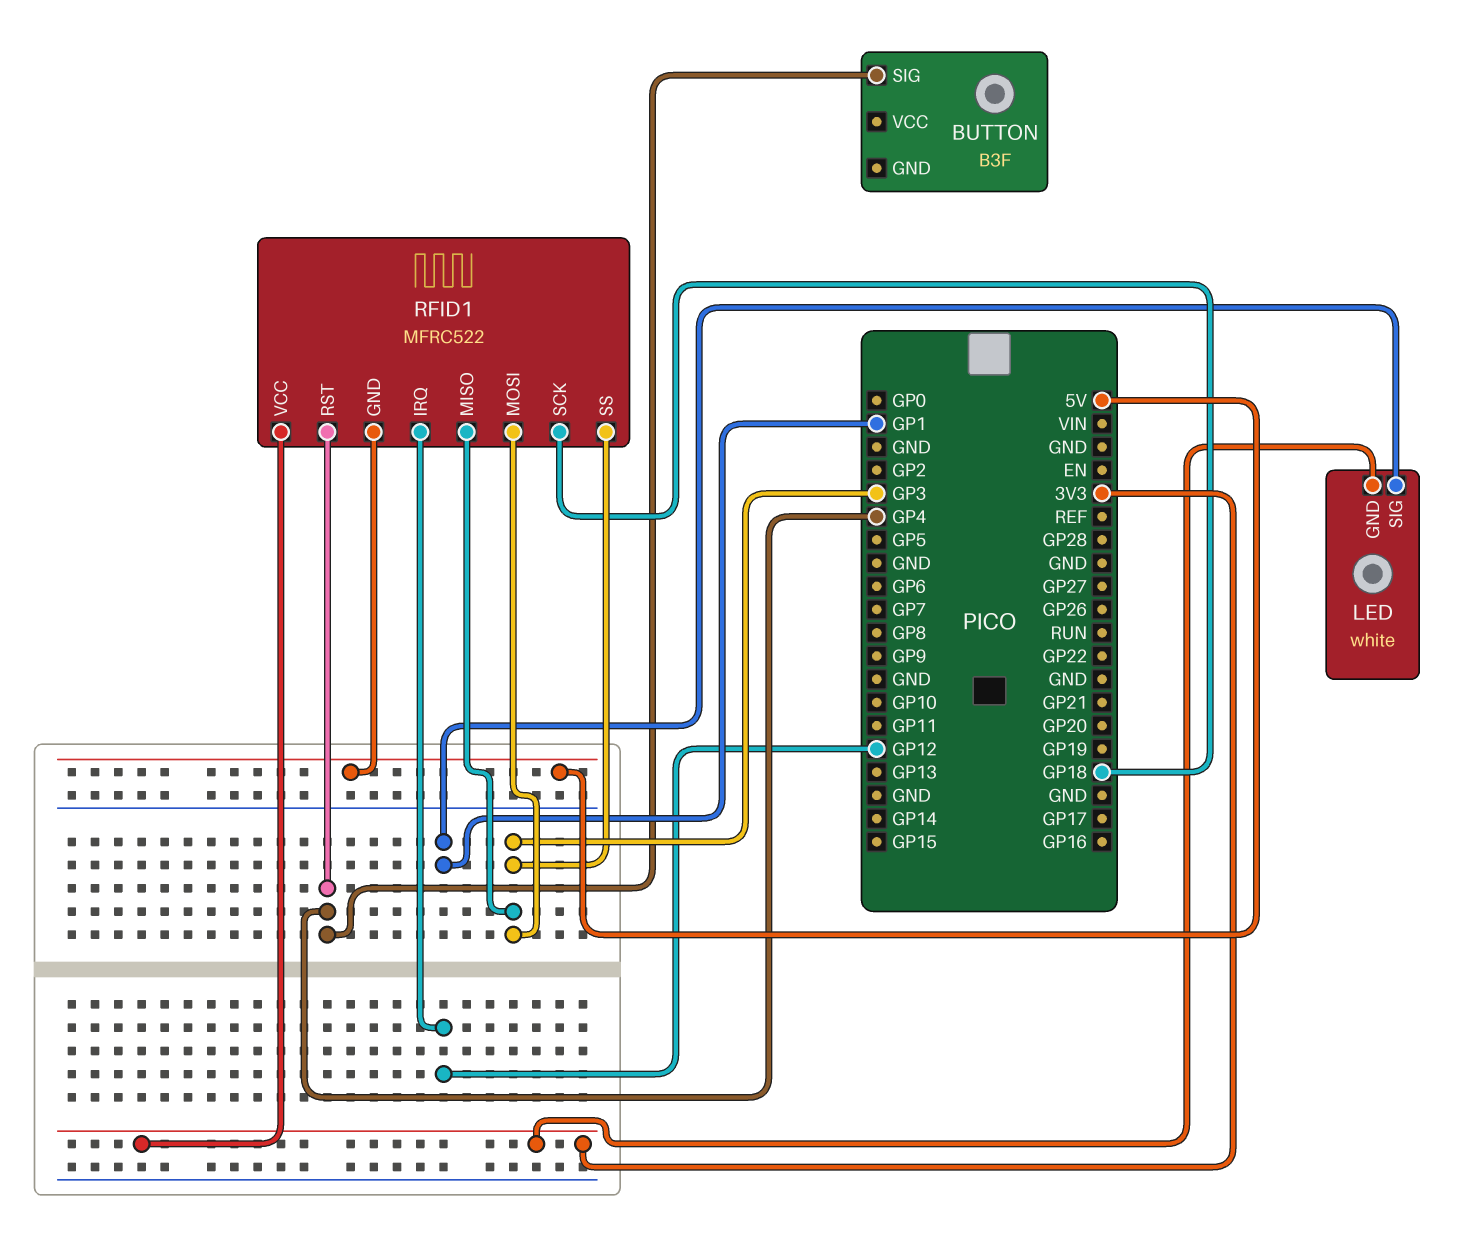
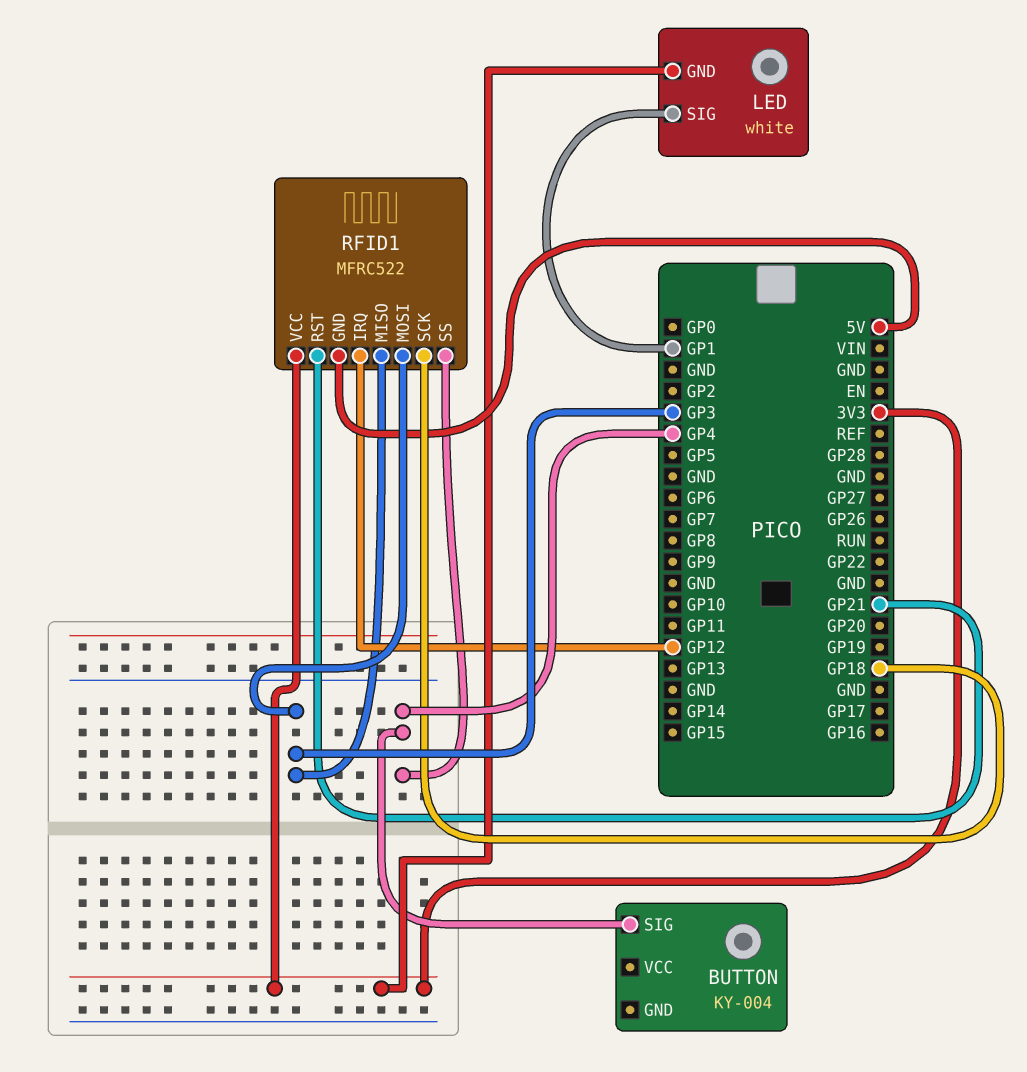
BUTTON: B3F -> KY-004
RFID1 pin RST: GP4 -> GP21
RFID1 pin SS: GP3 -> GP4

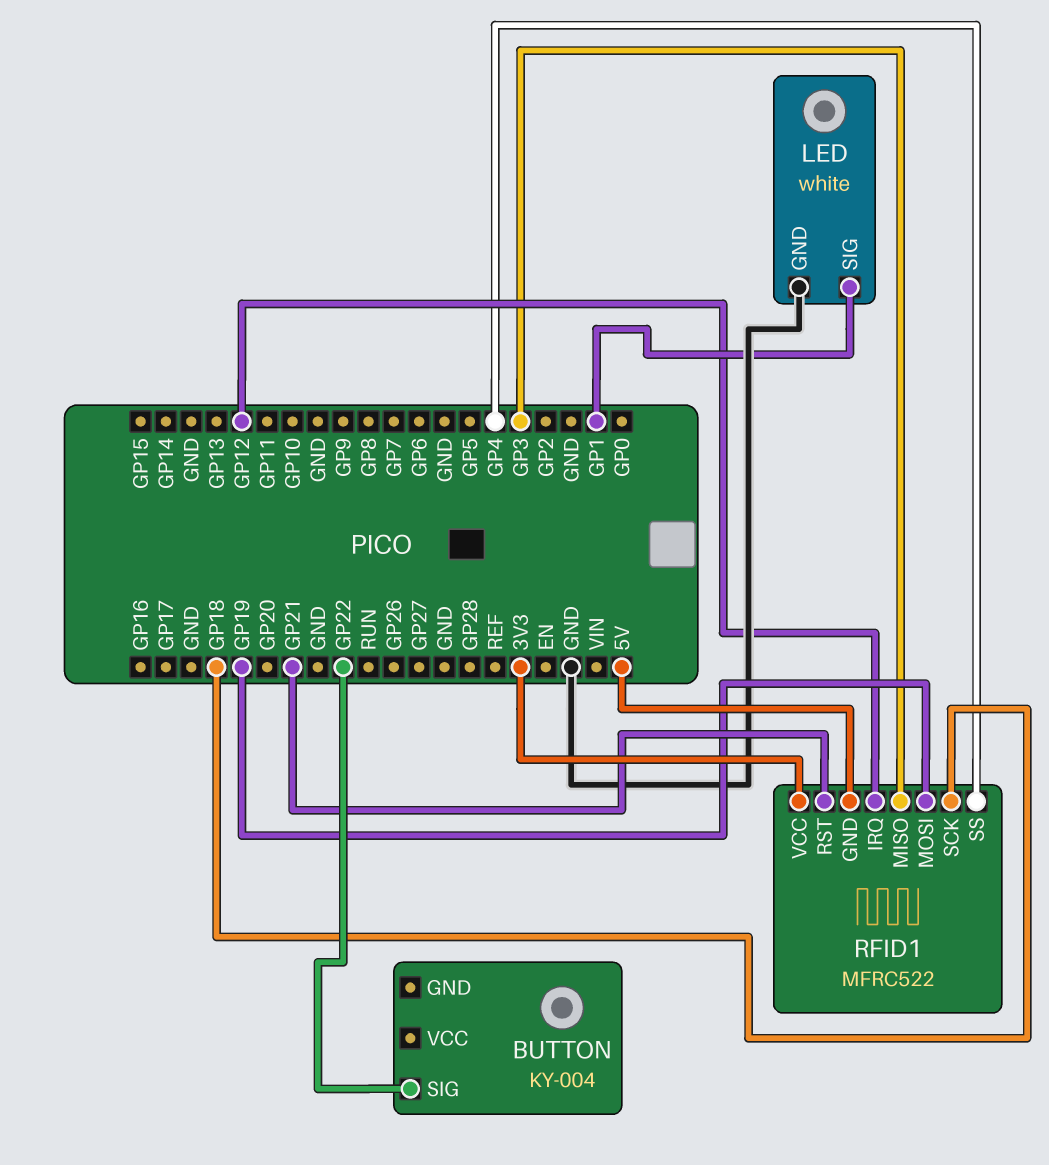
BUTTON pin SIG: GP4 -> GP22
LED pin GND: 3V3 -> GND
RFID1 pin MOSI: GP3 -> GP19

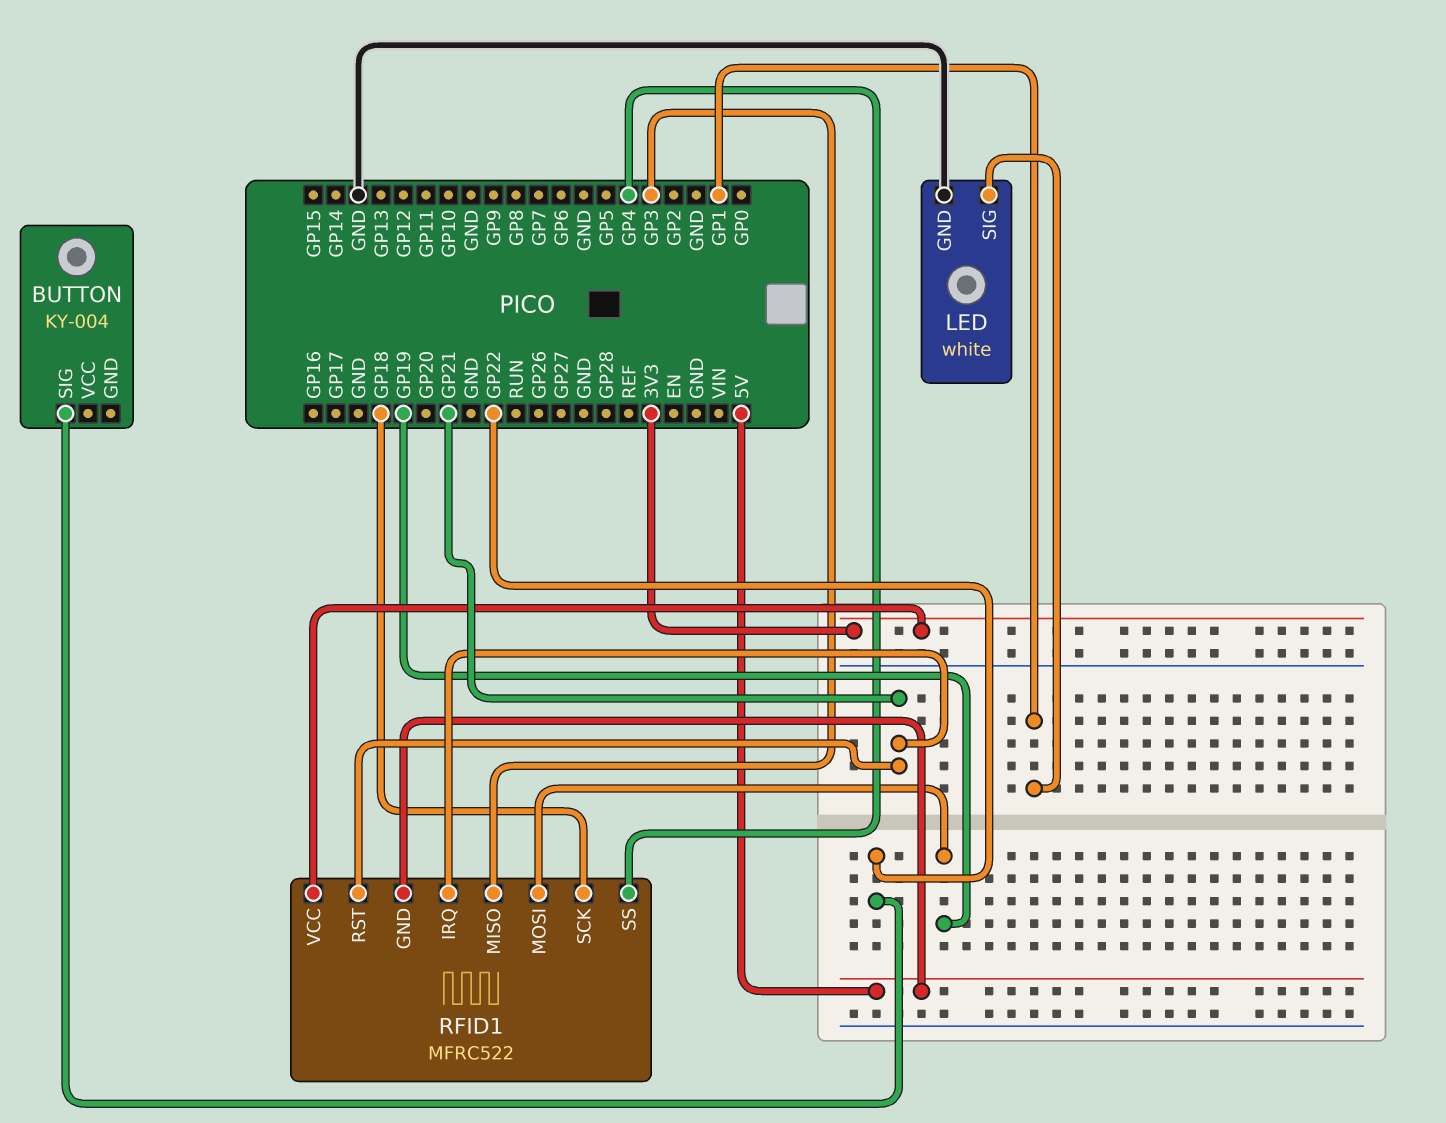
RFID1 pin IRQ: GP12 -> GP21

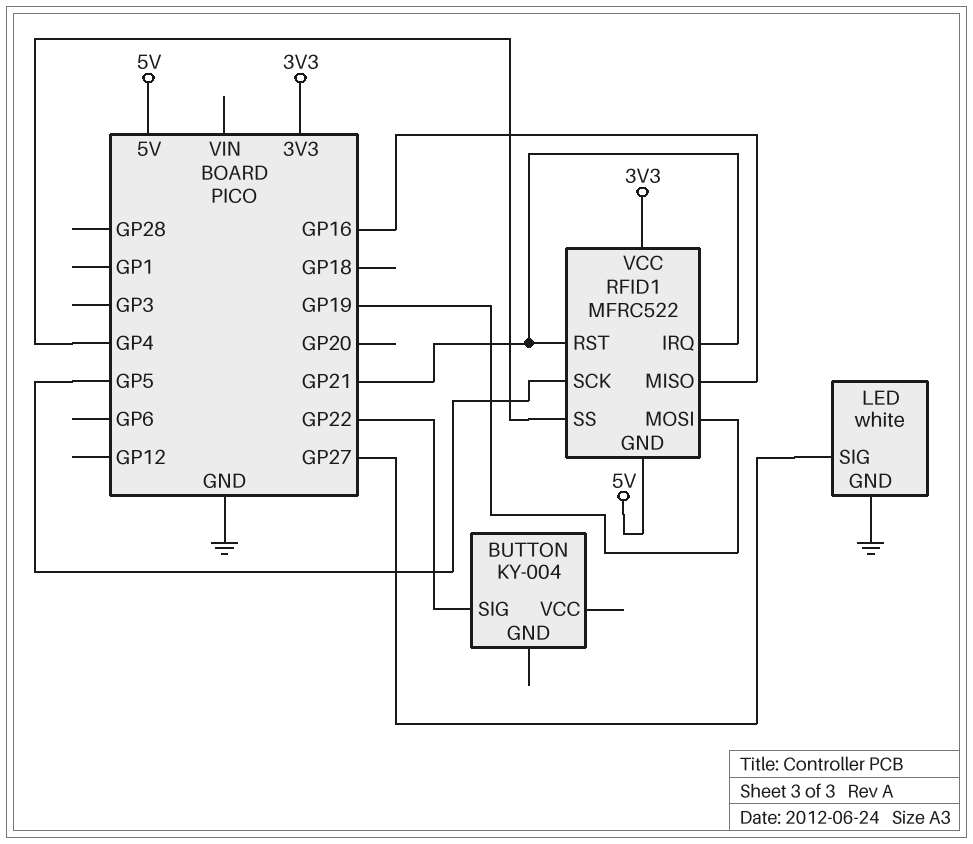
LED pin SIG: GP1 -> GP27
RFID1 pin MISO: GP3 -> GP16
RFID1 pin SCK: GP18 -> GP5

